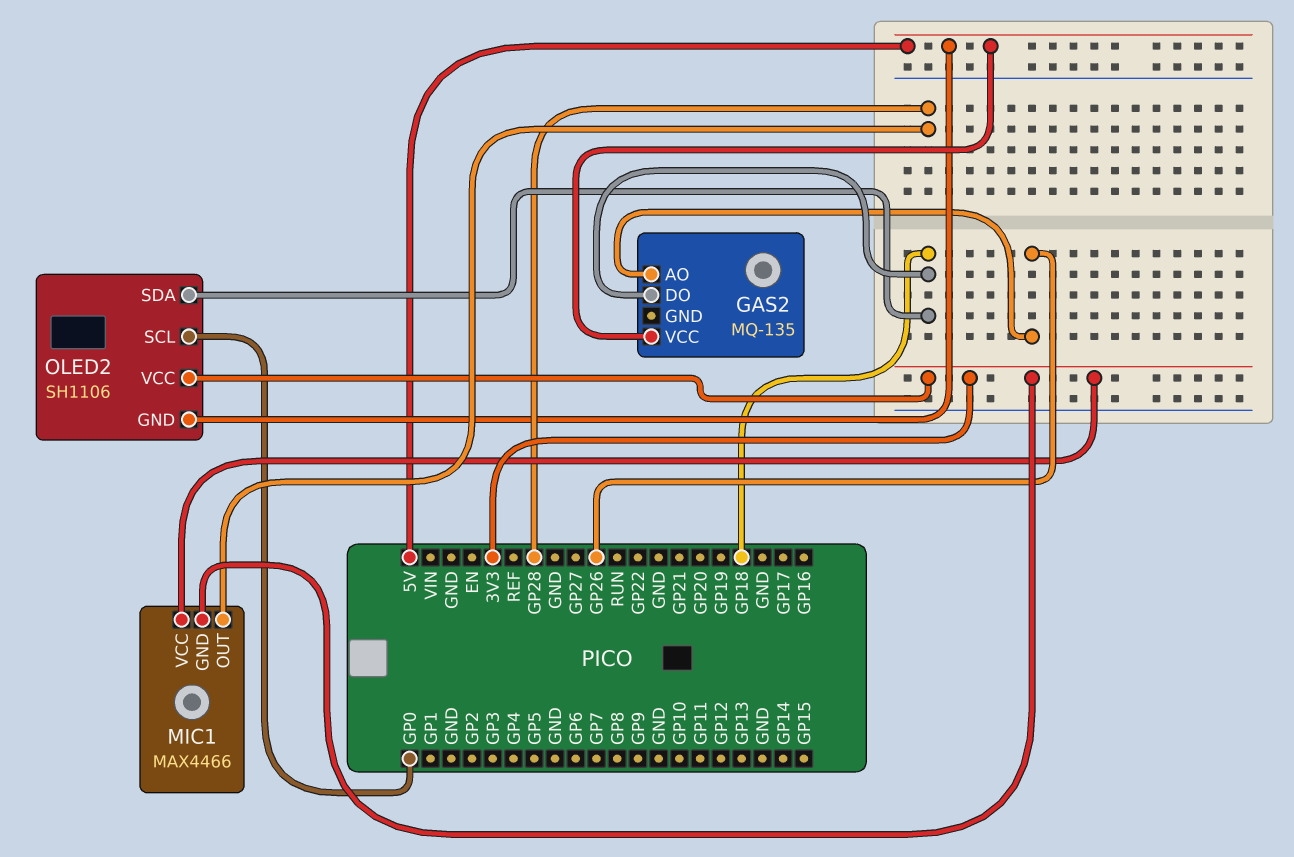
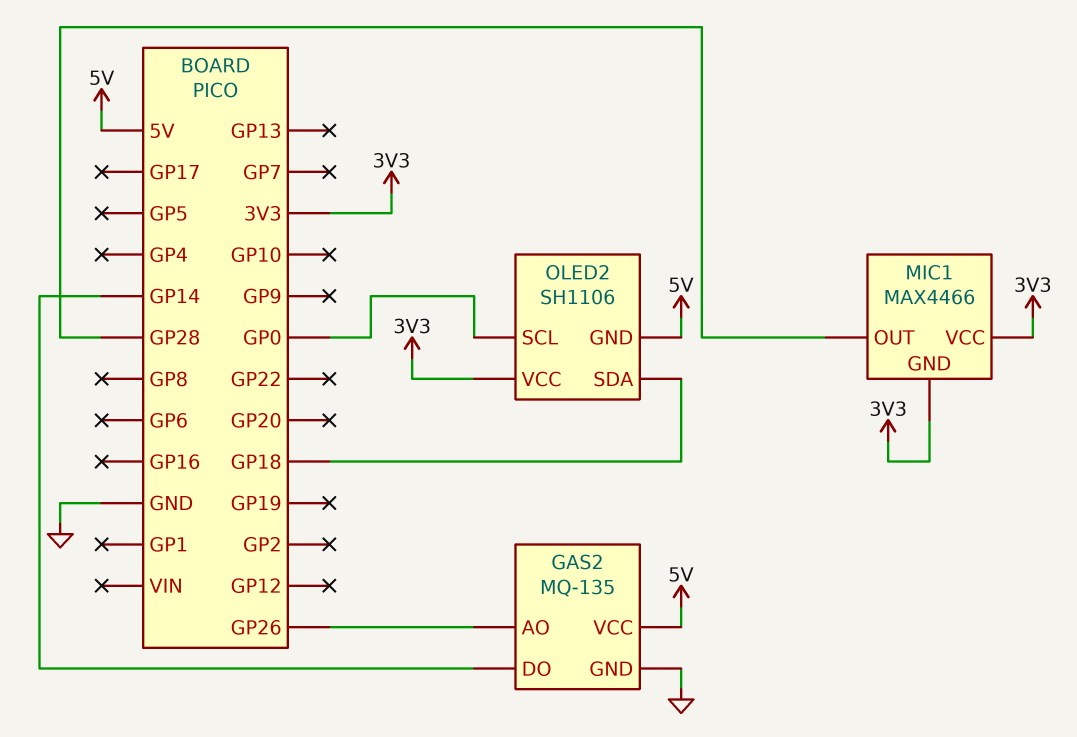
GAS2 pin DO: GP18 -> GP14
GAS2 pin GND: none -> GND

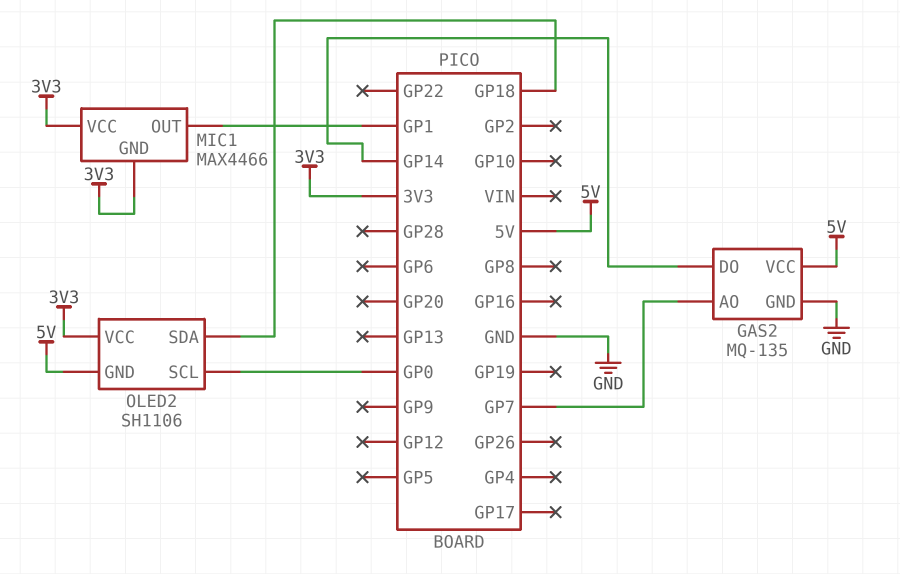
GAS2 pin AO: GP26 -> GP7
MIC1 pin OUT: GP28 -> GP1

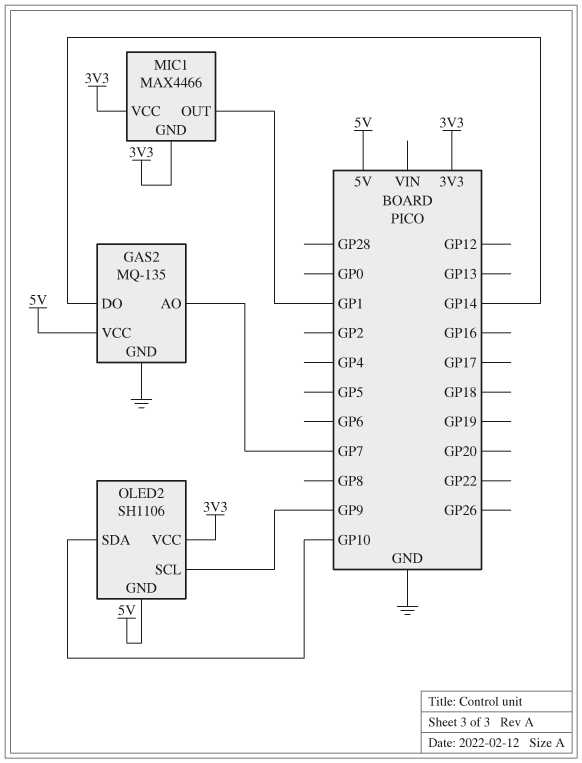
OLED2 pin SCL: GP0 -> GP9
OLED2 pin SDA: GP18 -> GP10

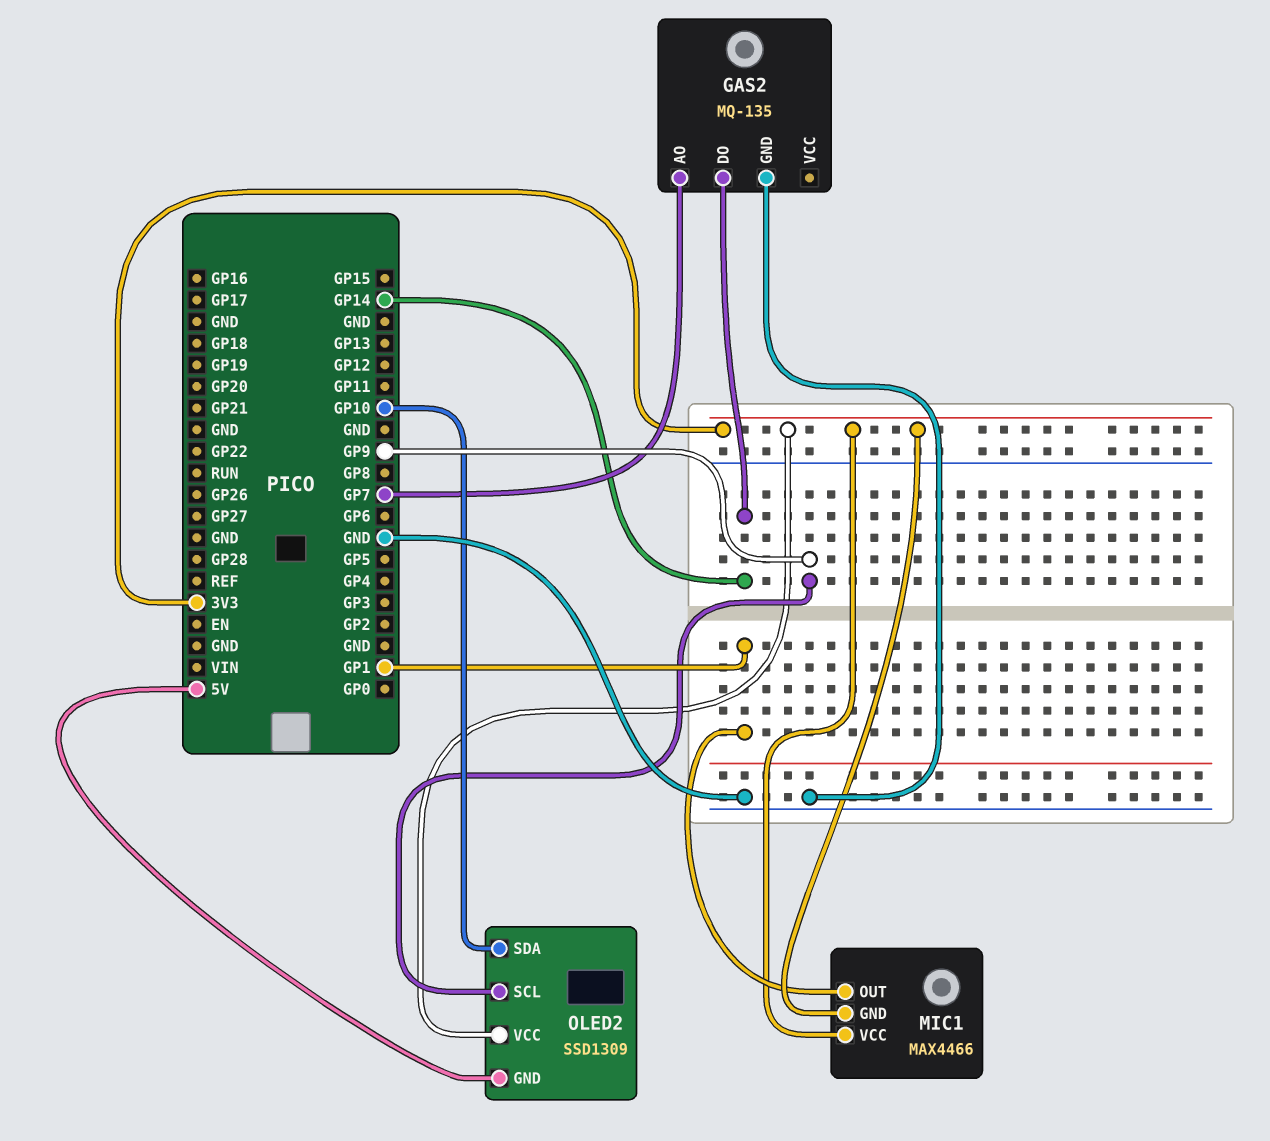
GAS2 pin VCC: 5V -> none
OLED2: SH1106 -> SSD1309

